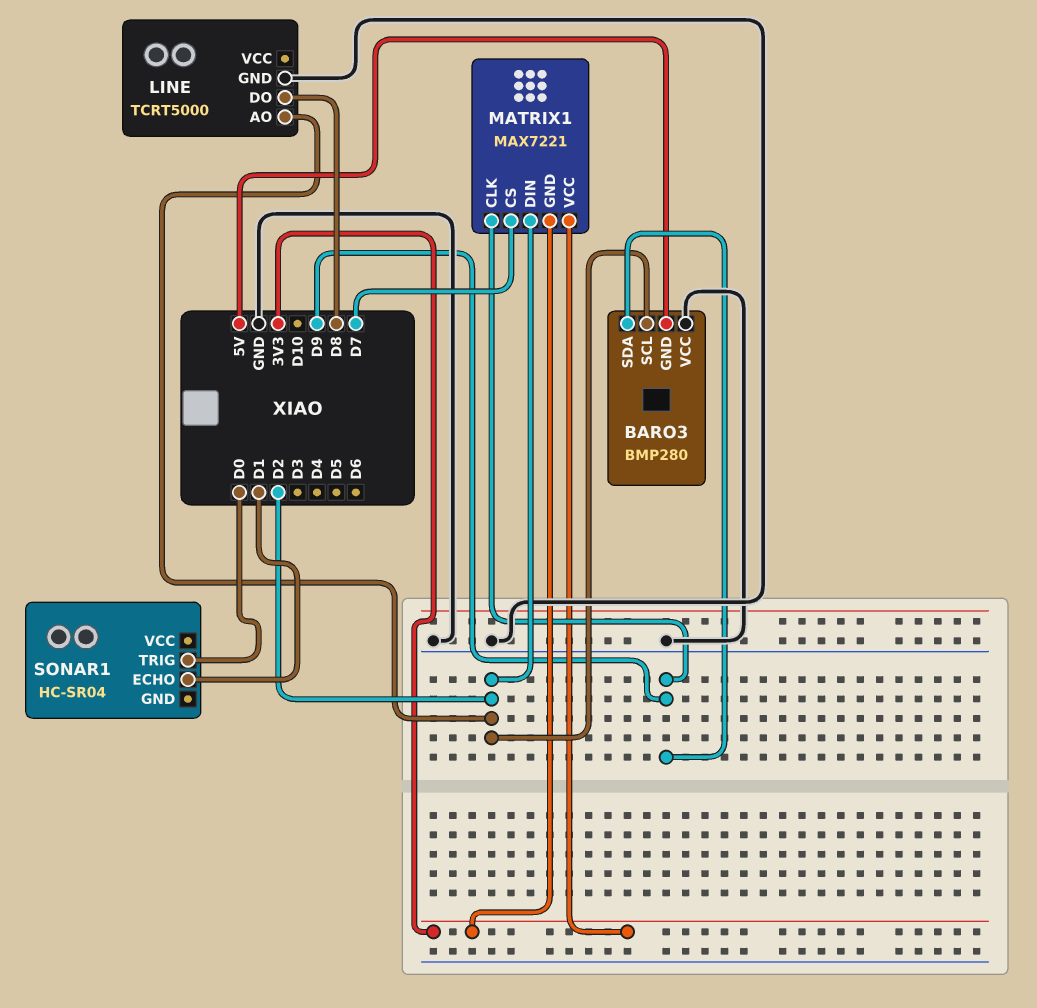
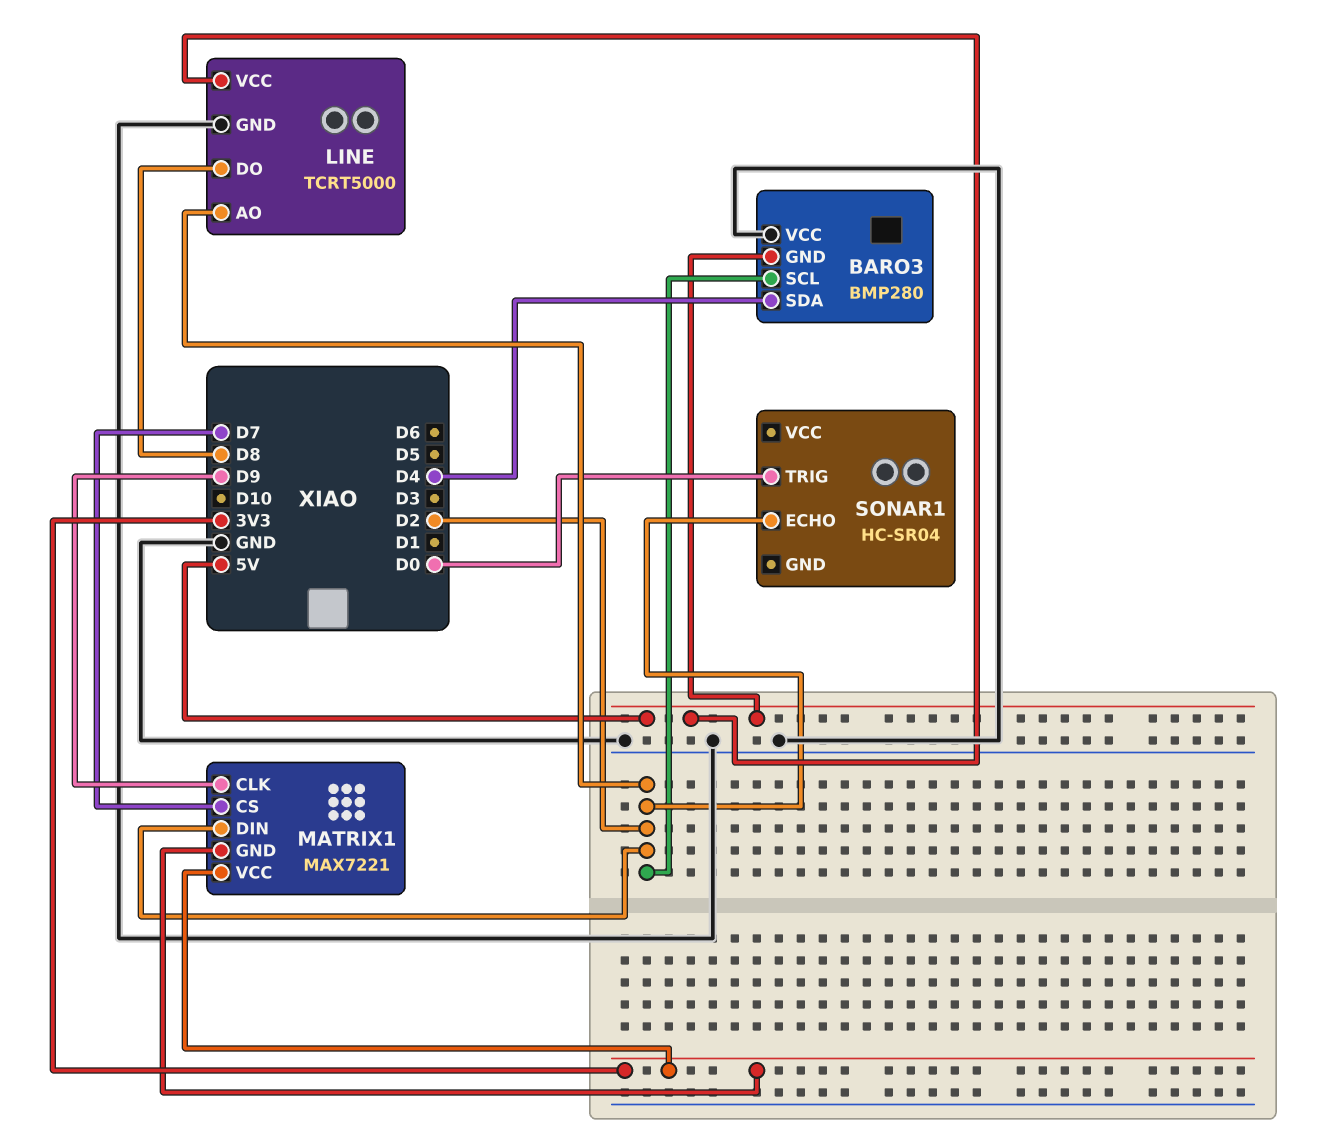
BARO3 pin SDA: D9 -> D4
LINE pin VCC: none -> 5V
SONAR1 pin ECHO: D1 -> D2

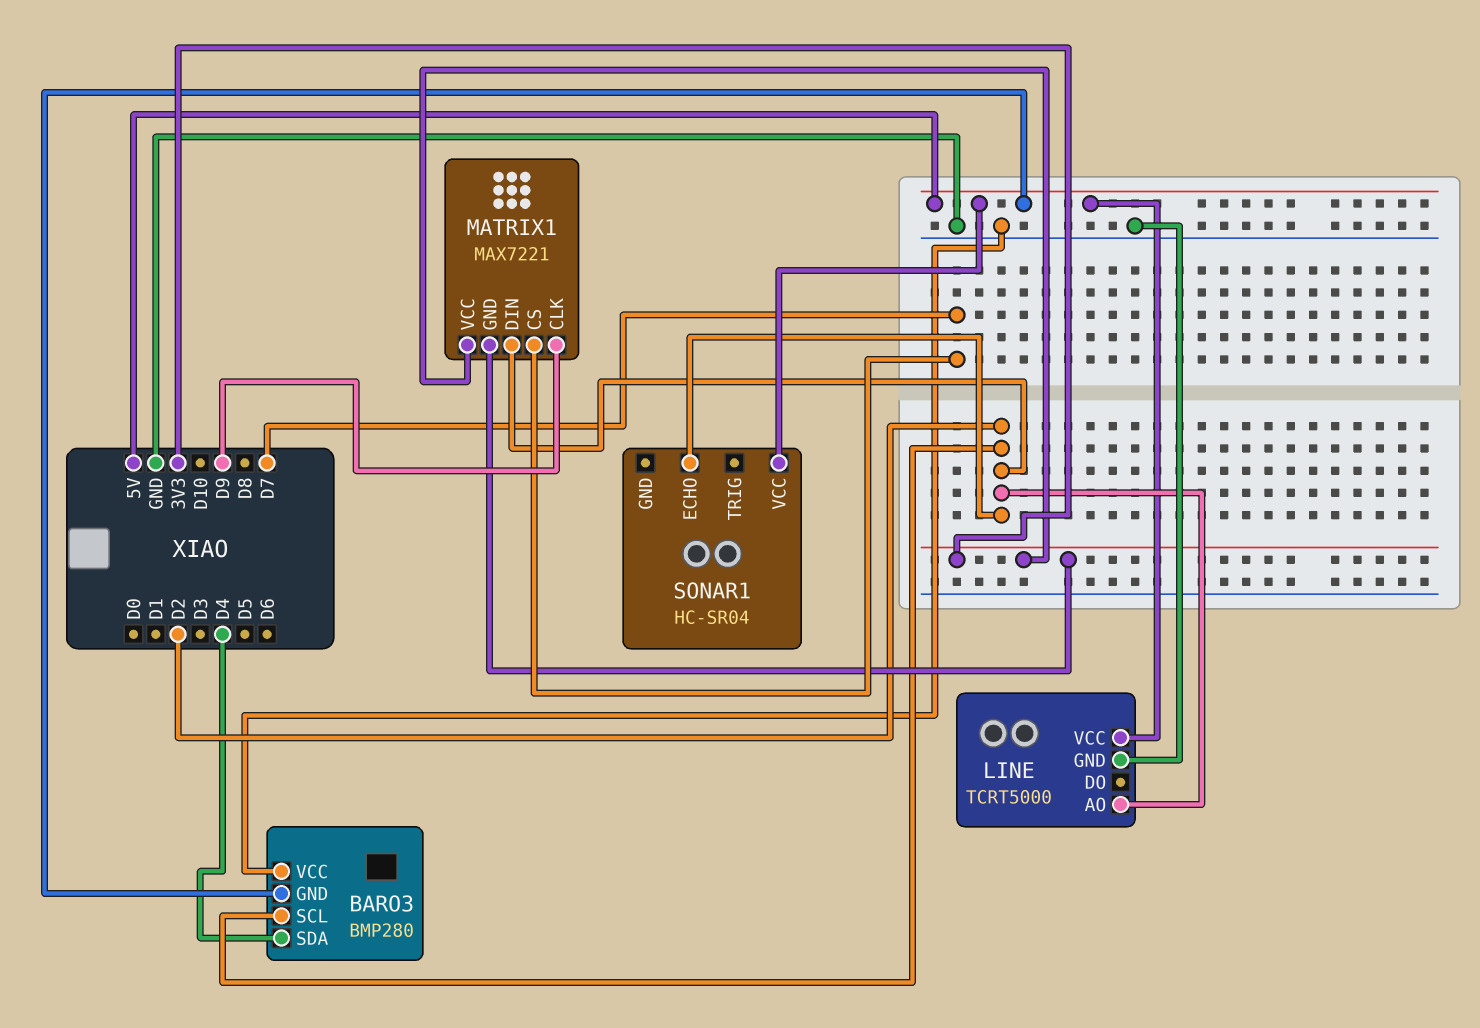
LINE pin DO: D8 -> none
SONAR1 pin TRIG: D0 -> none
SONAR1 pin VCC: none -> 5V

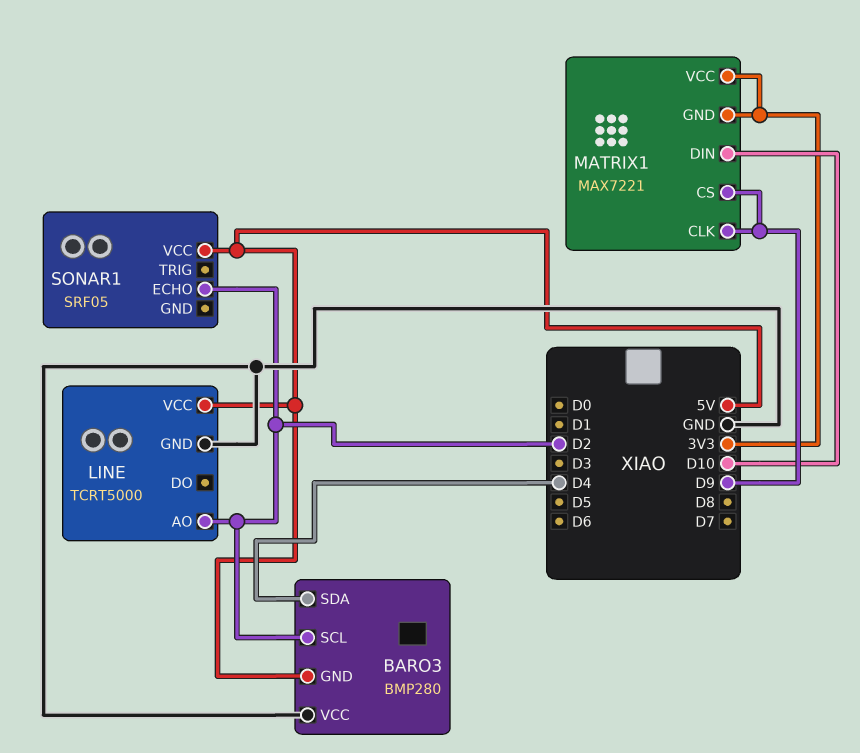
MATRIX1 pin CS: D7 -> D9
MATRIX1 pin DIN: D2 -> D10
SONAR1: HC-SR04 -> SRF05

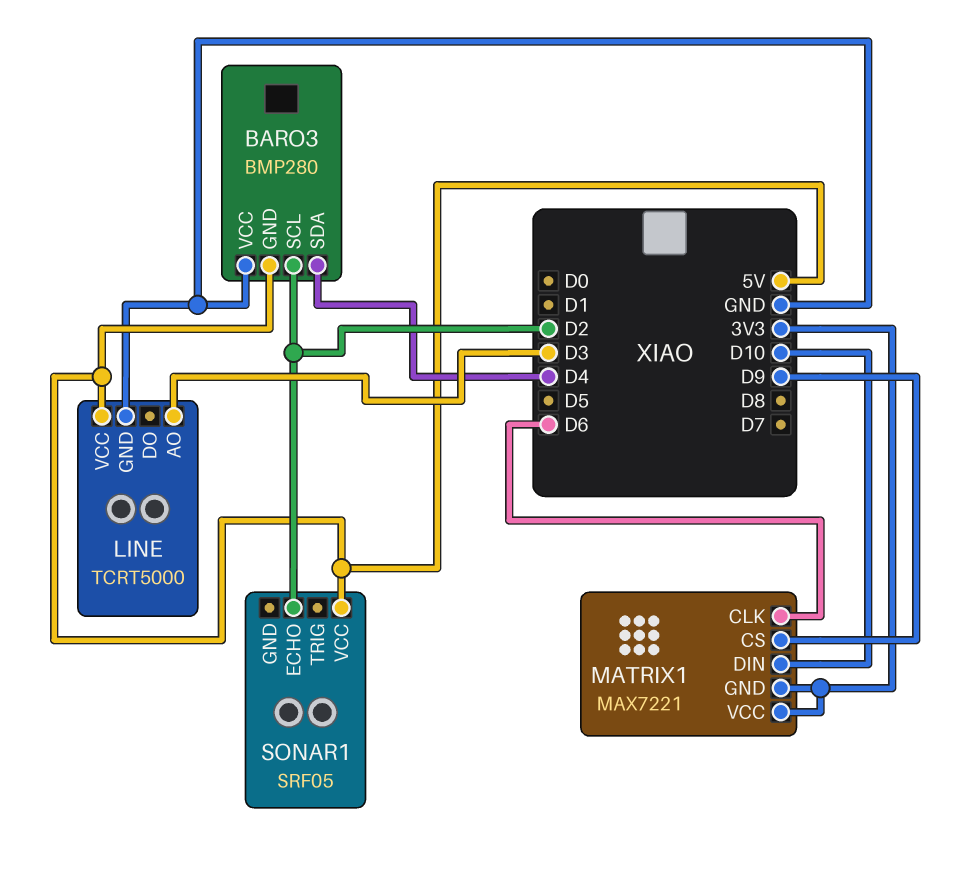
LINE pin AO: D2 -> D3
MATRIX1 pin CLK: D9 -> D6

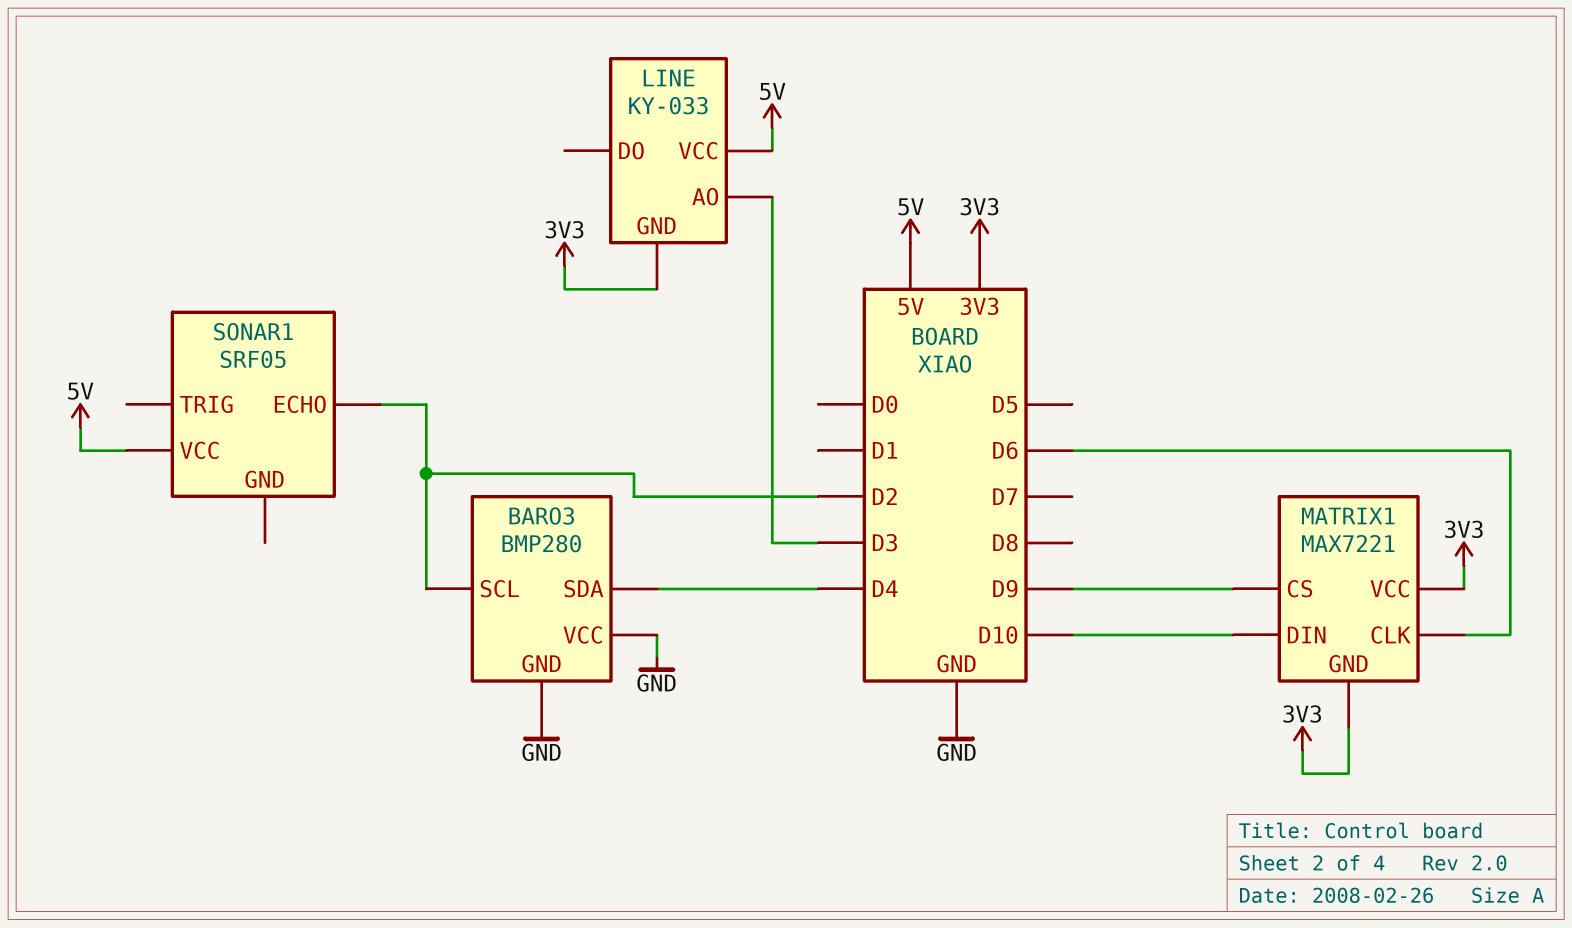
BARO3 pin GND: 5V -> GND
LINE: TCRT5000 -> KY-033
LINE pin GND: GND -> 3V3

